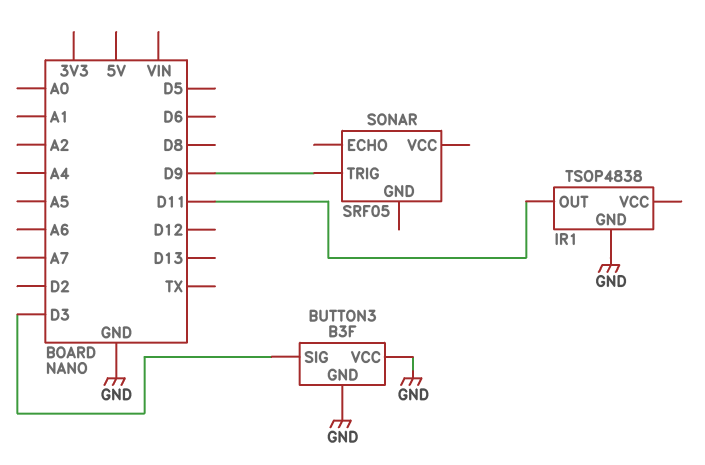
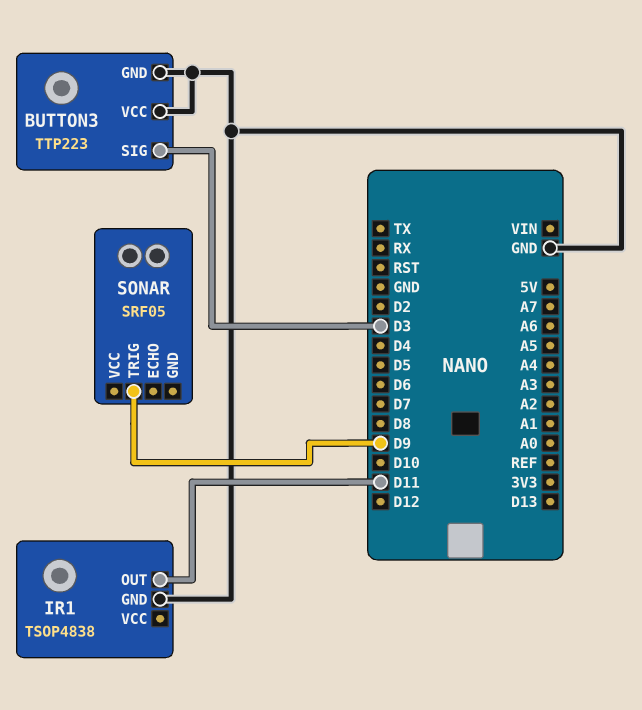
BUTTON3: B3F -> TTP223

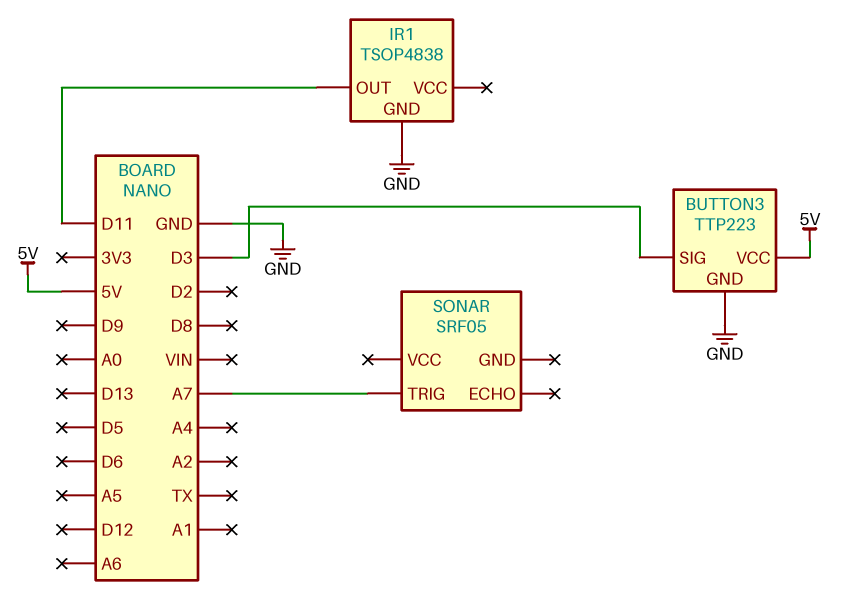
BUTTON3 pin VCC: GND -> 5V
SONAR pin TRIG: D9 -> A7

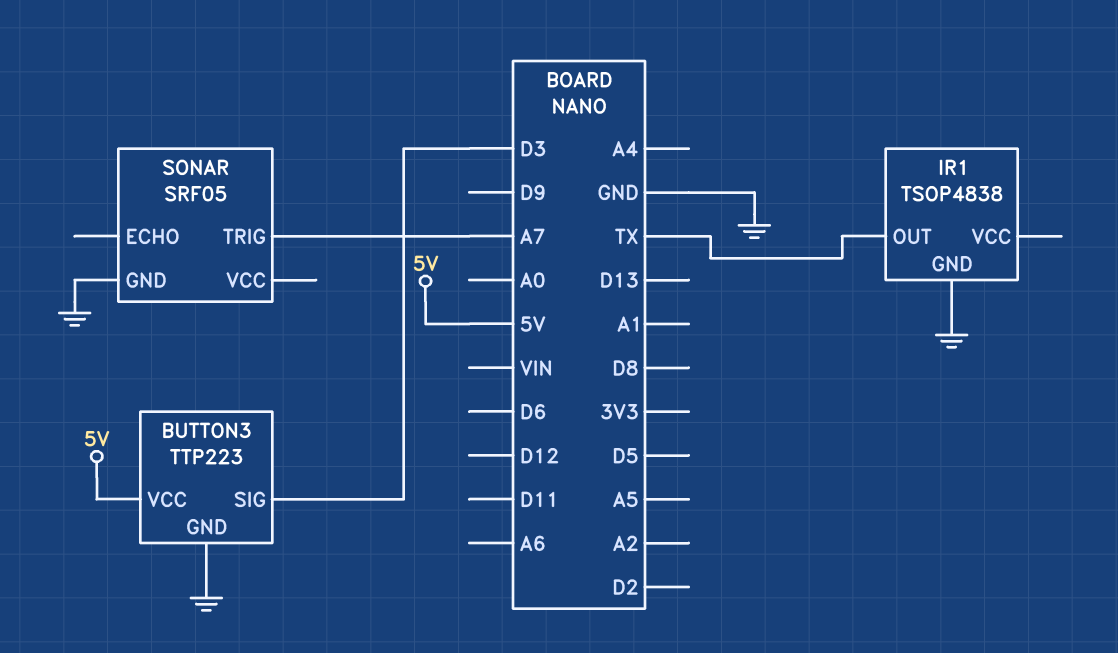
IR1 pin OUT: D11 -> TX
SONAR pin GND: none -> GND

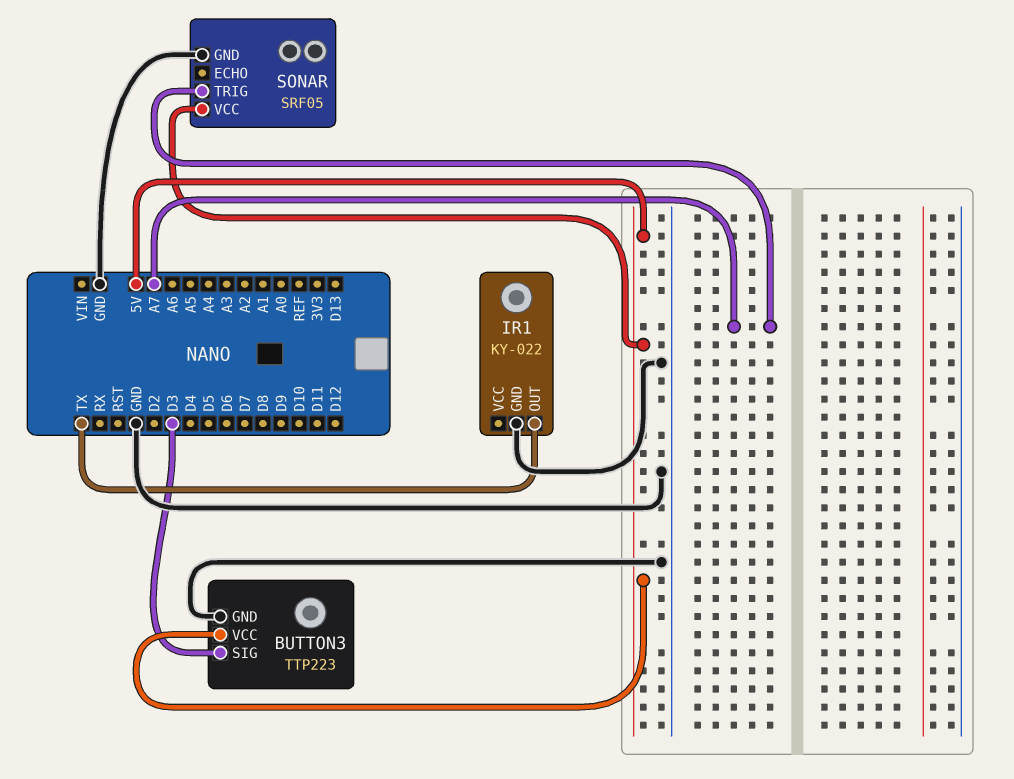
IR1: TSOP4838 -> KY-022
SONAR pin VCC: none -> 5V

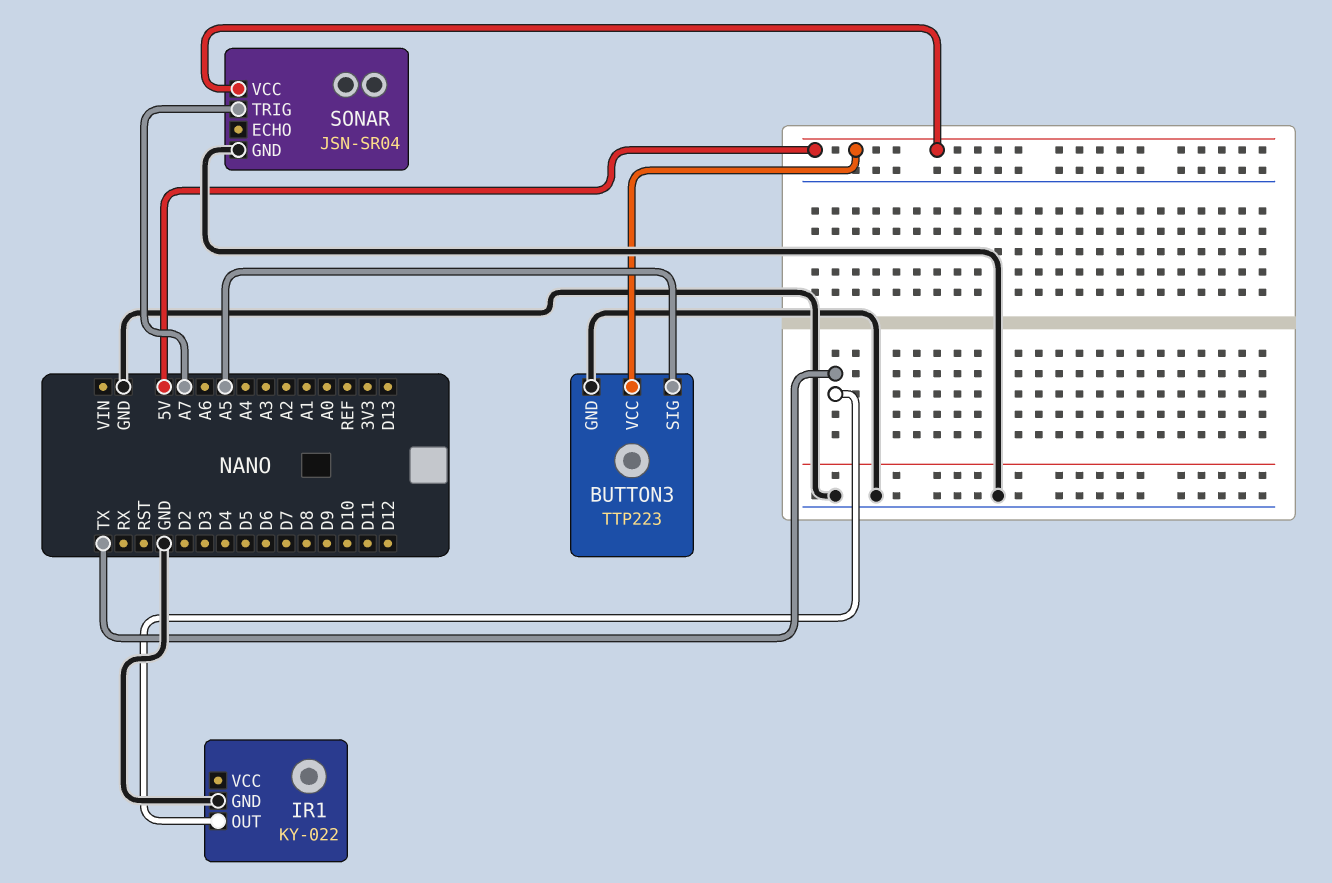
BUTTON3 pin SIG: D3 -> A5
SONAR: SRF05 -> JSN-SR04

